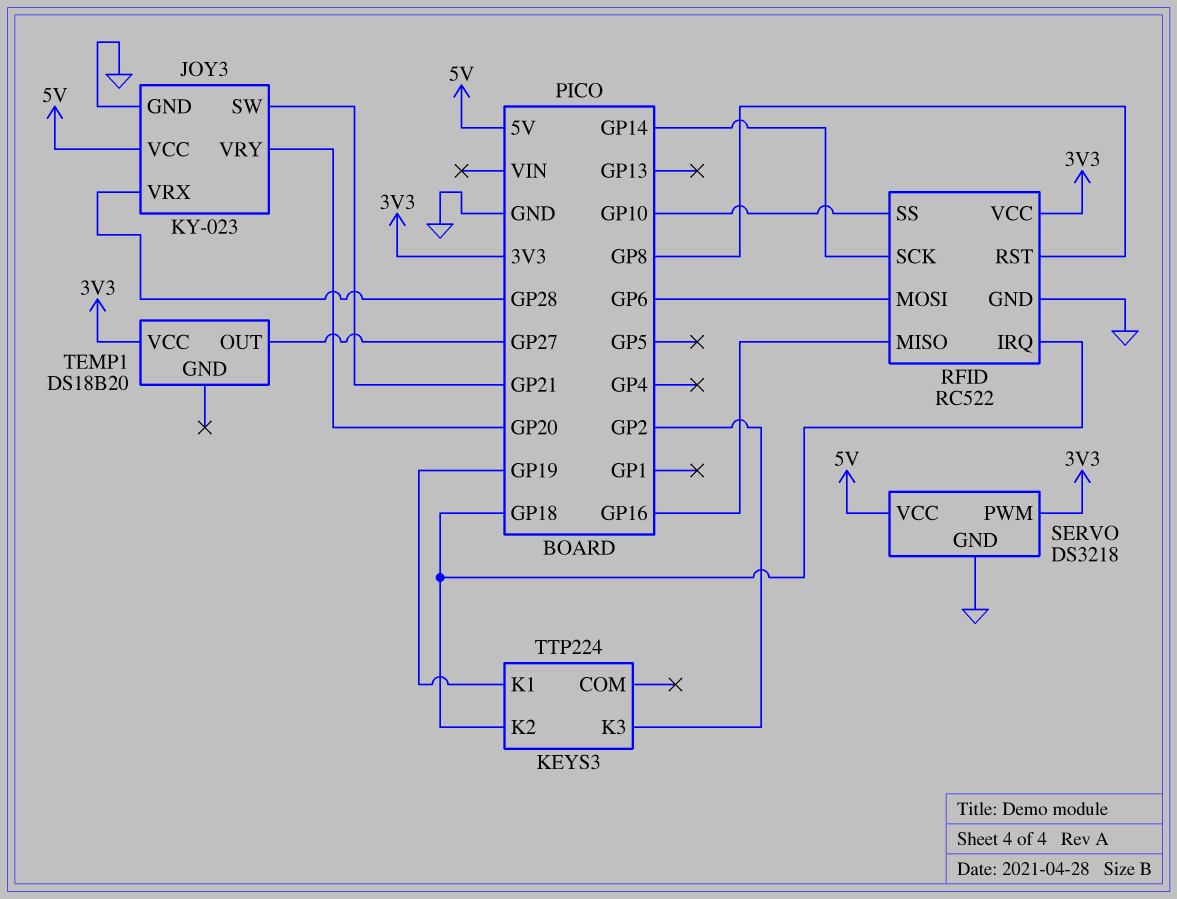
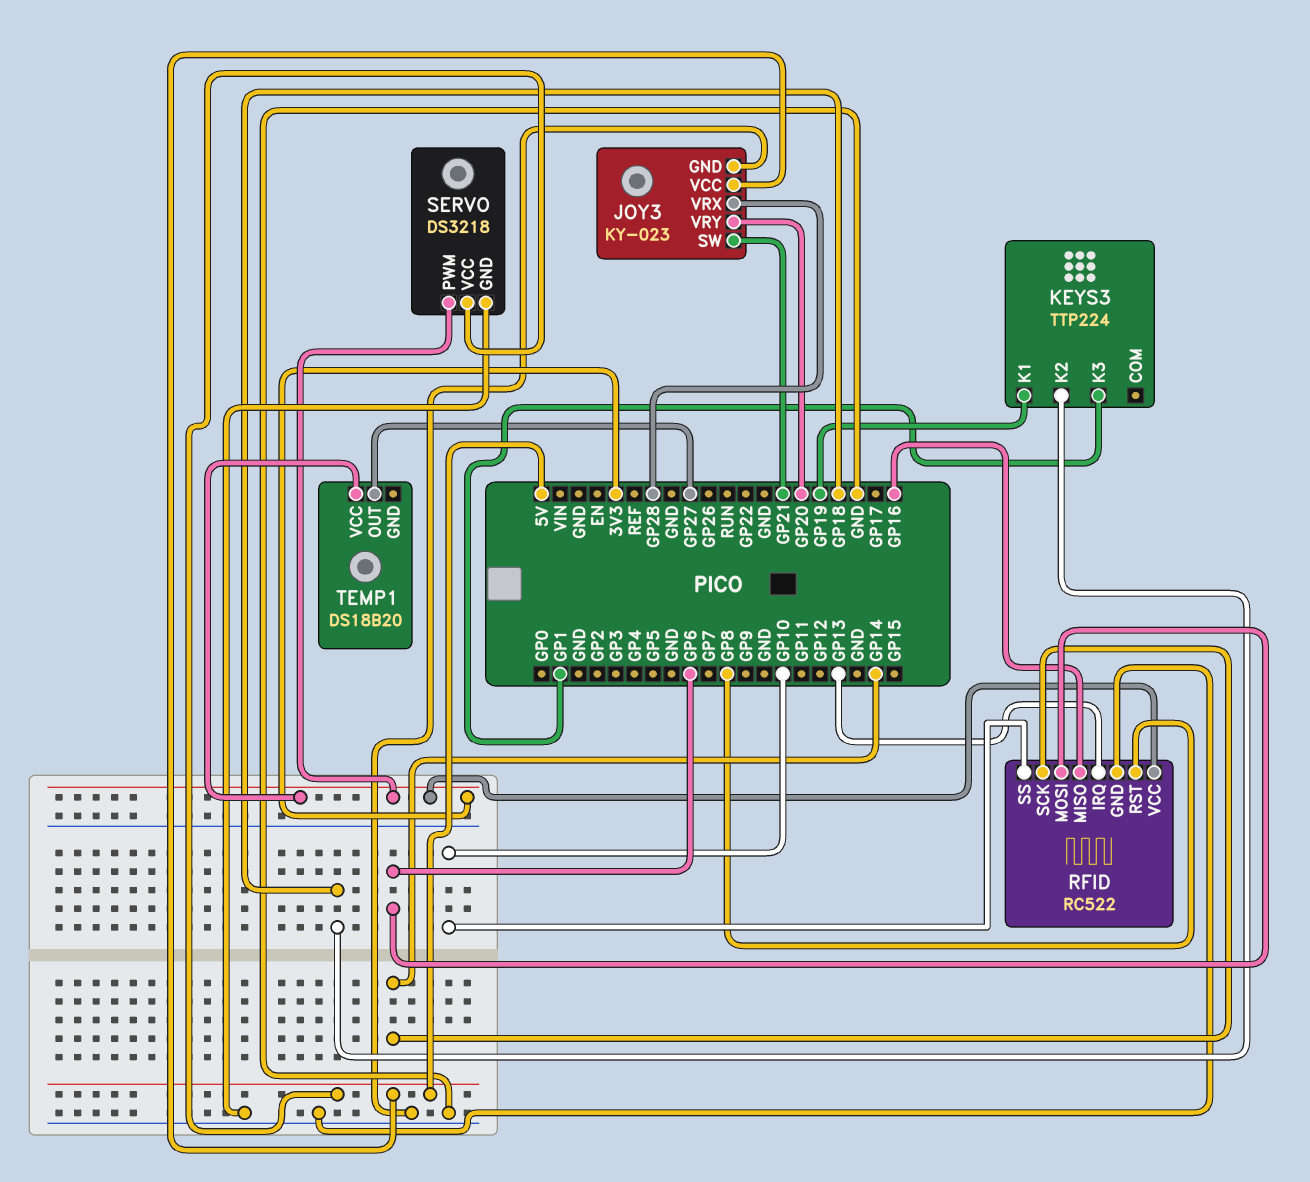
KEYS3 pin K3: GP2 -> GP1
RFID pin IRQ: GP18 -> GP13

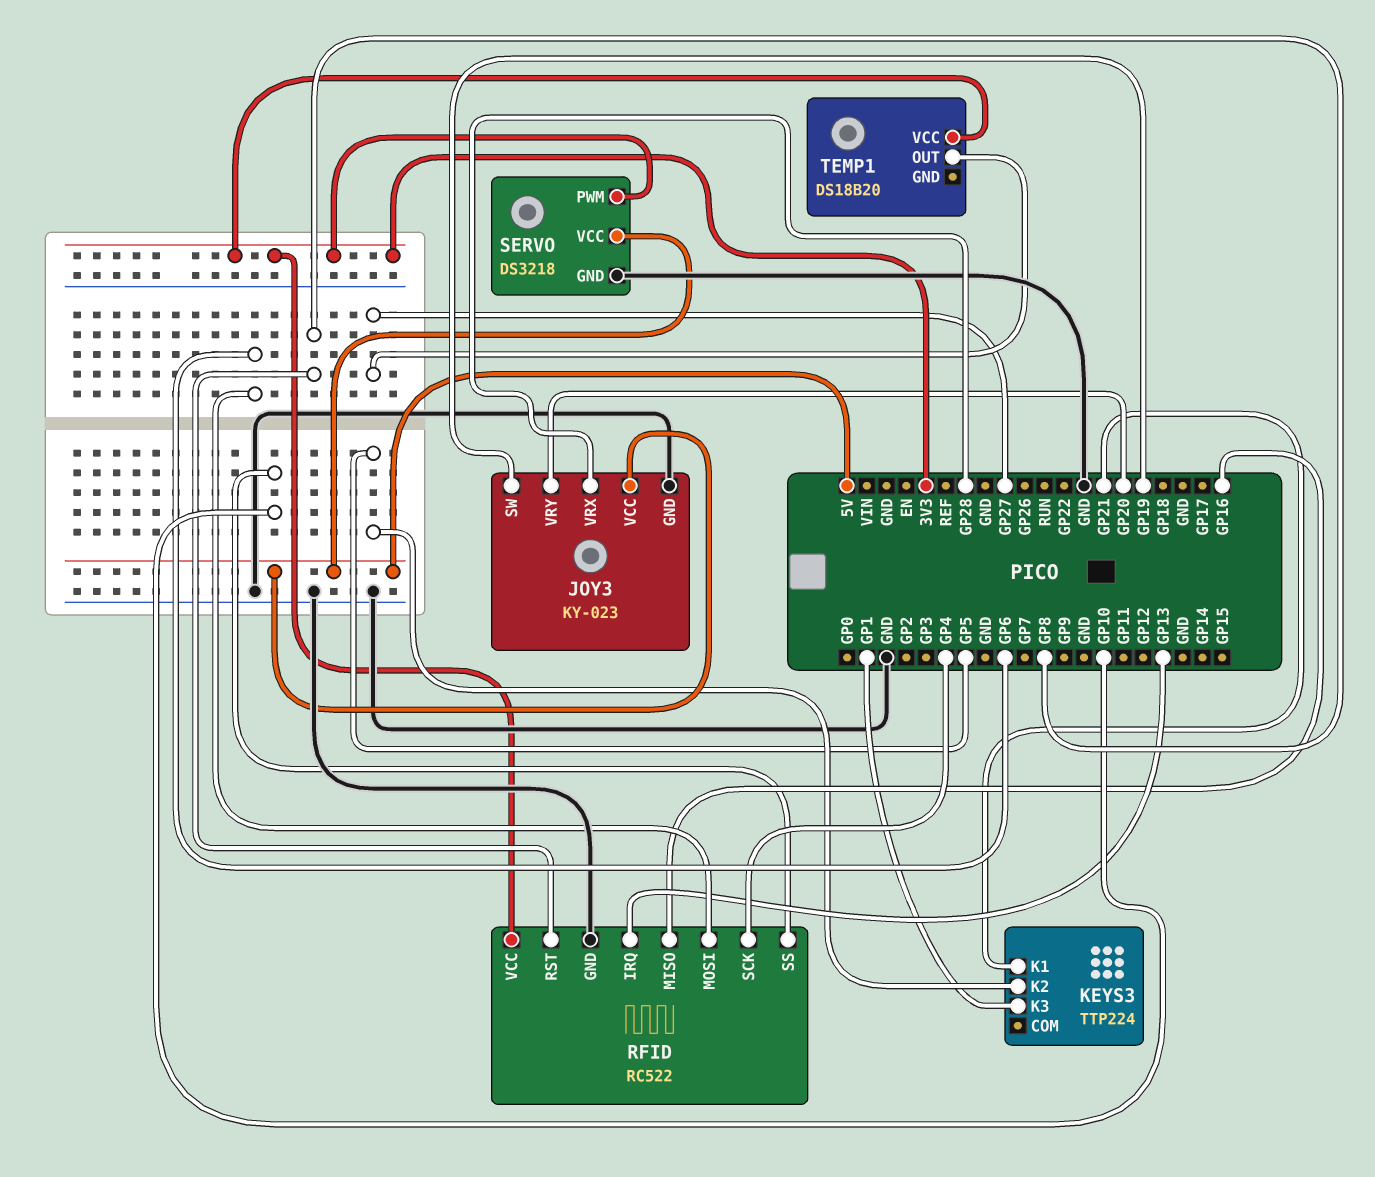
JOY3 pin SW: GP21 -> GP19
KEYS3 pin K1: GP19 -> GP21
KEYS3 pin K2: GP18 -> GP5
RFID pin SCK: GP14 -> GP4

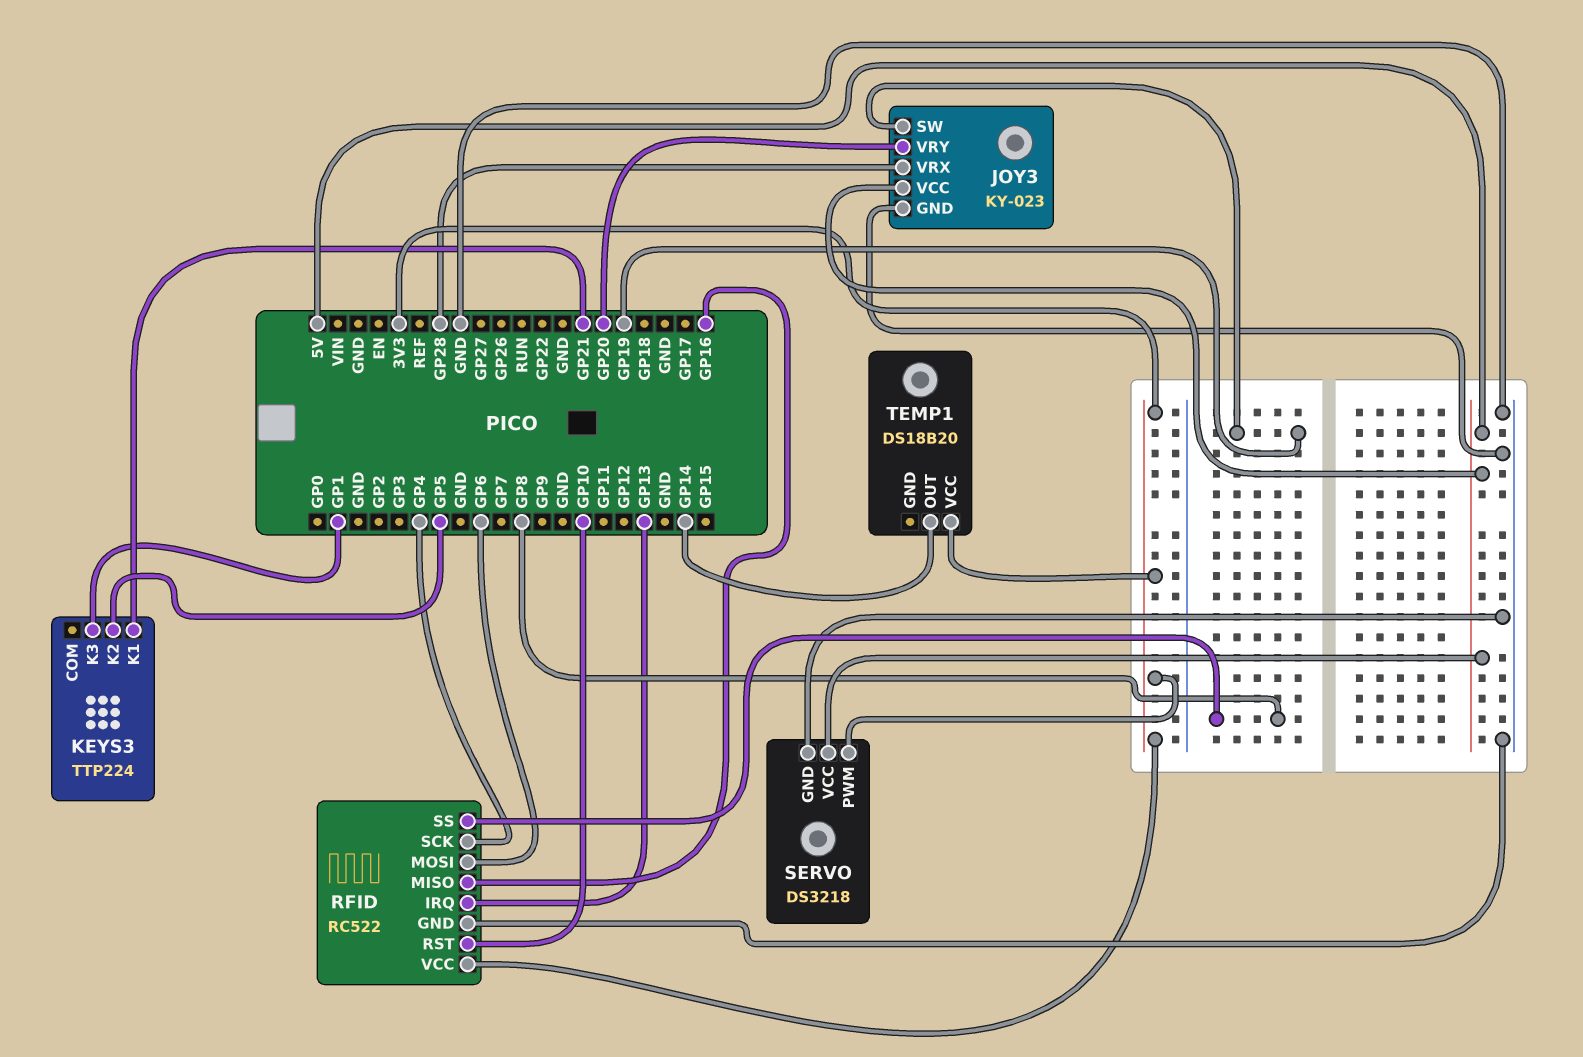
RFID pin RST: GP8 -> GP10
RFID pin SS: GP10 -> GP8
TEMP1 pin OUT: GP27 -> GP14

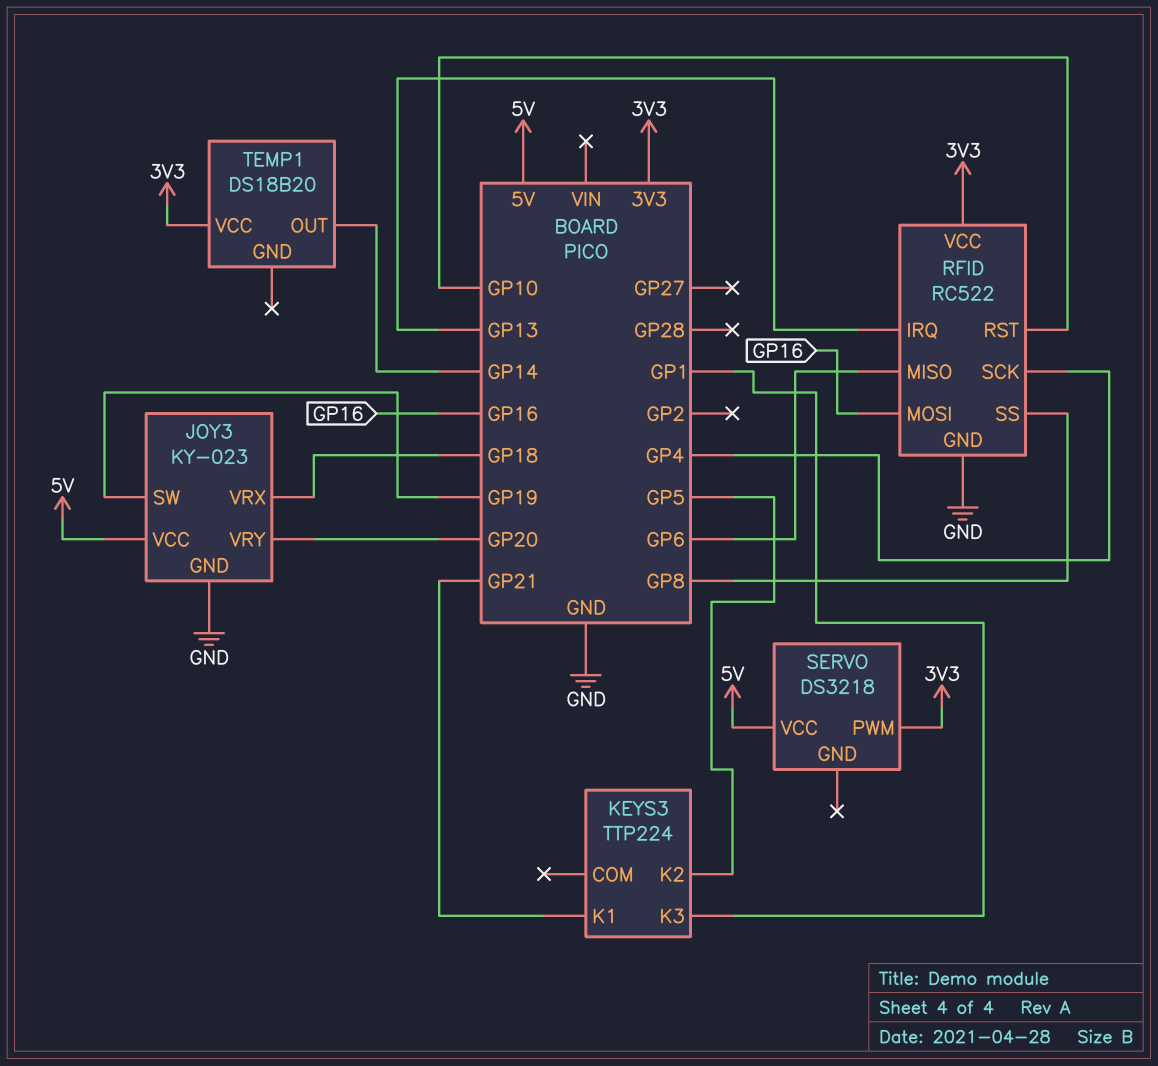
JOY3 pin VRX: GP28 -> GP18
RFID pin MISO: GP16 -> GP6
RFID pin MOSI: GP6 -> GP16
SERVO pin GND: GND -> none

